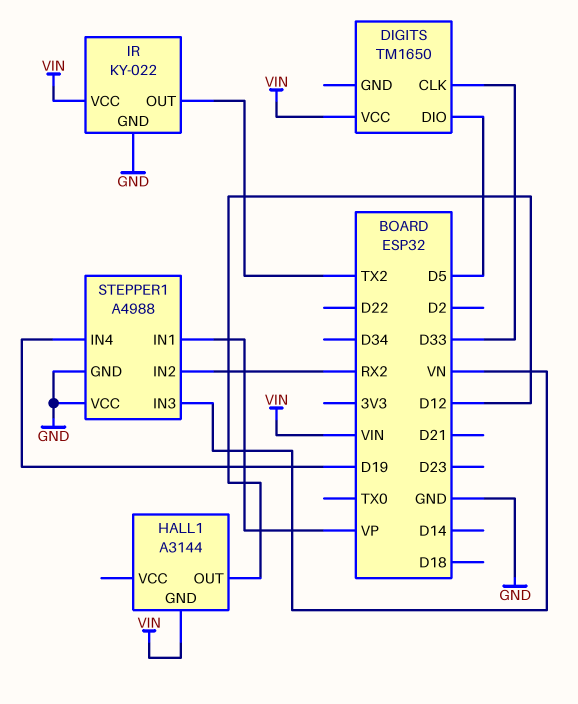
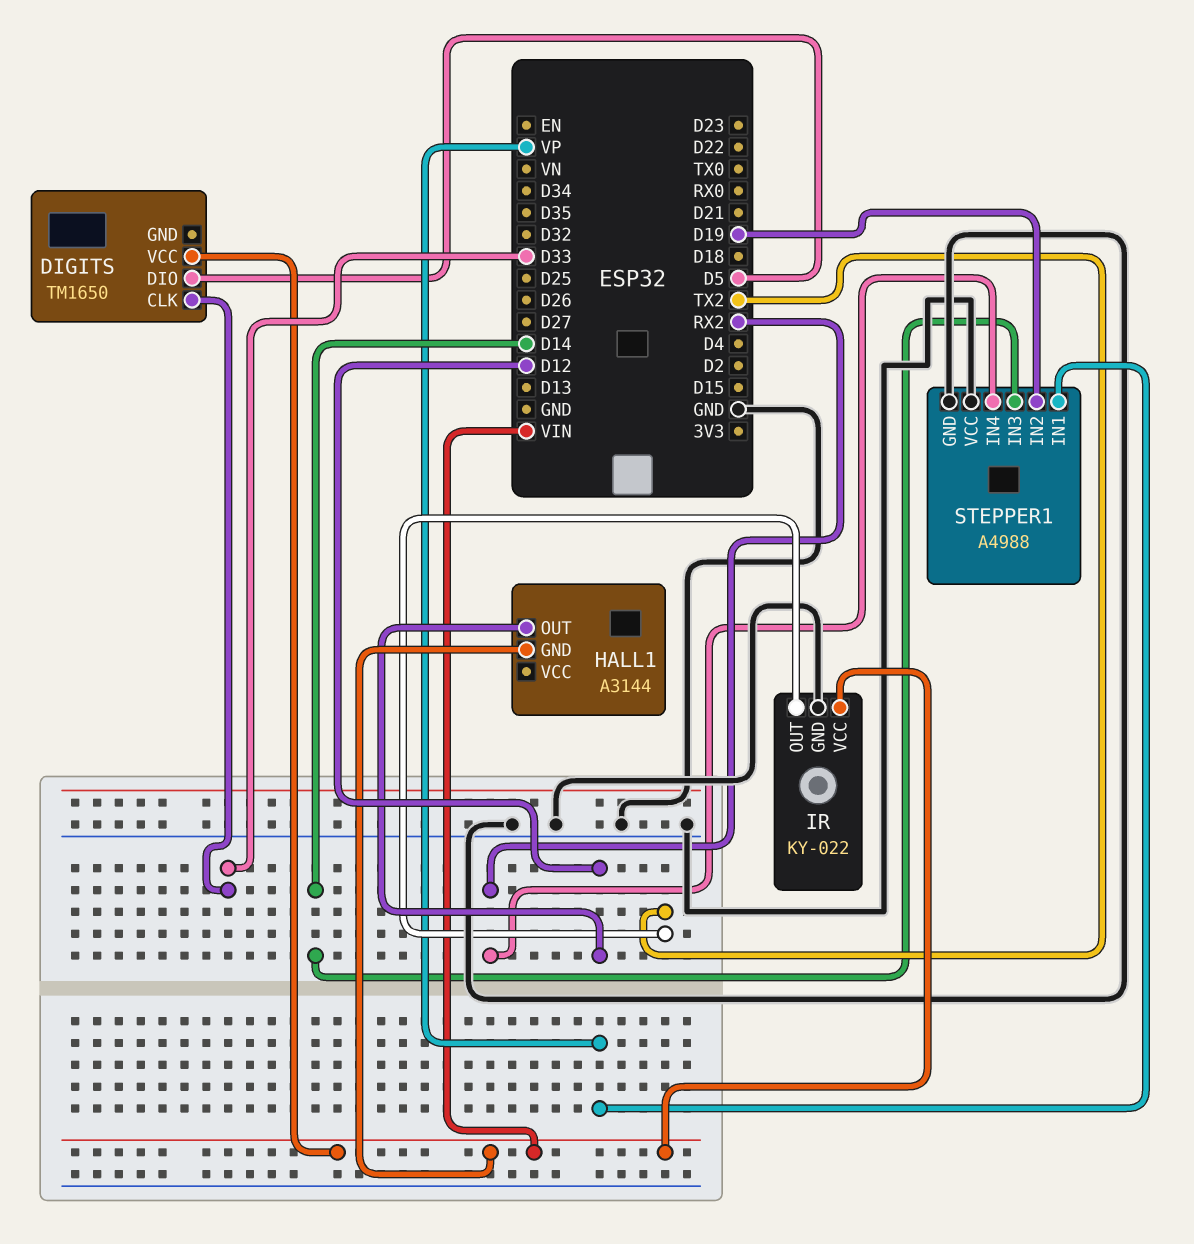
STEPPER1 pin IN2: RX2 -> D19
STEPPER1 pin IN3: VN -> D14
STEPPER1 pin IN4: D19 -> RX2

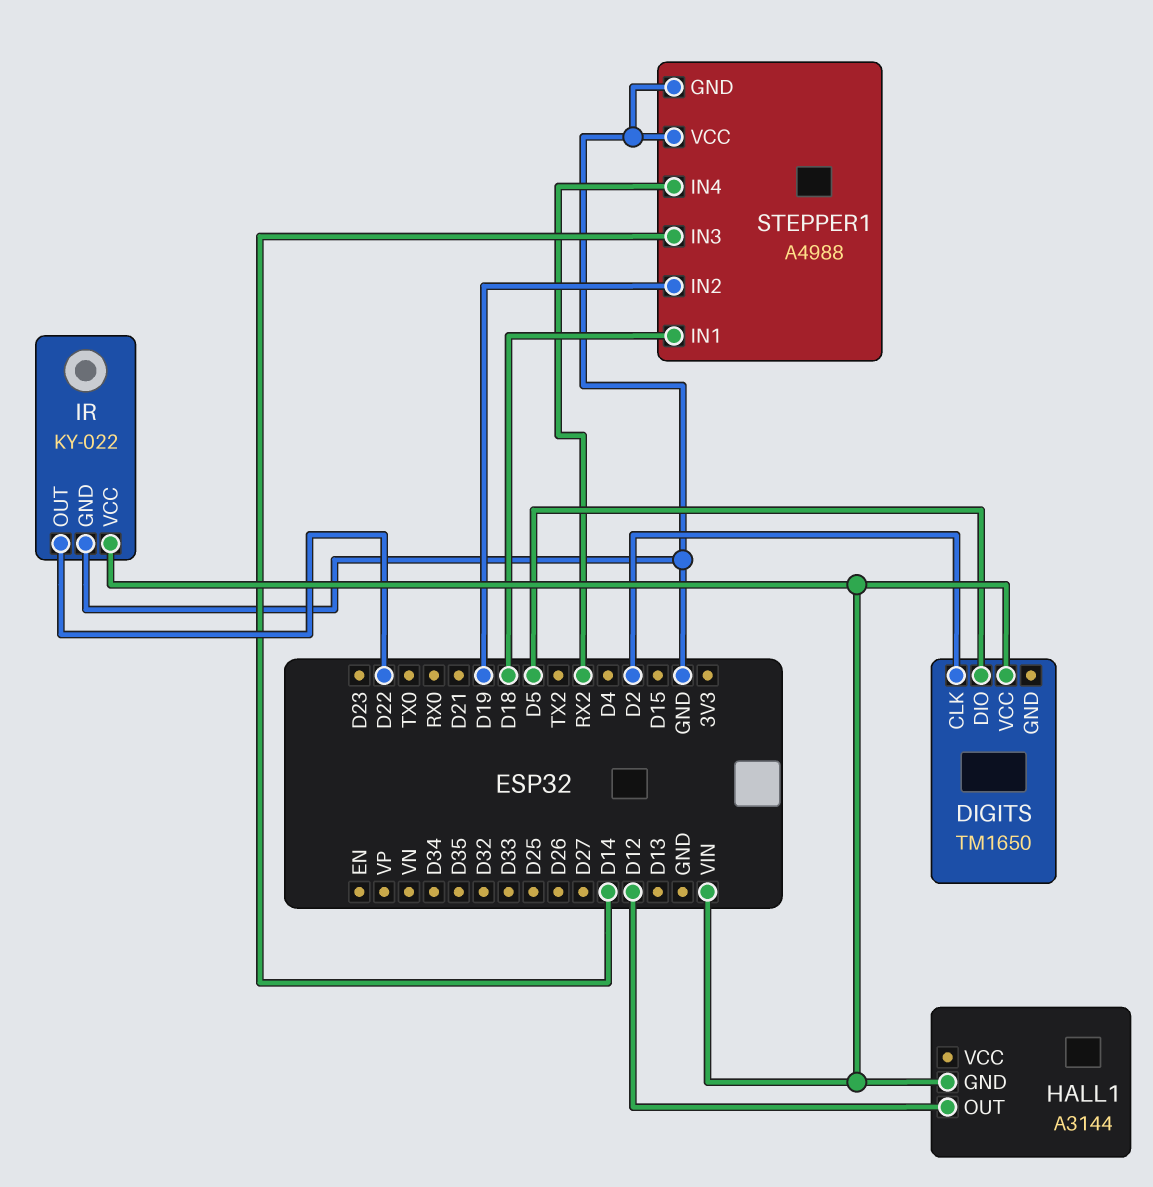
DIGITS pin CLK: D33 -> D2
IR pin OUT: TX2 -> D22
STEPPER1 pin IN1: VP -> D18

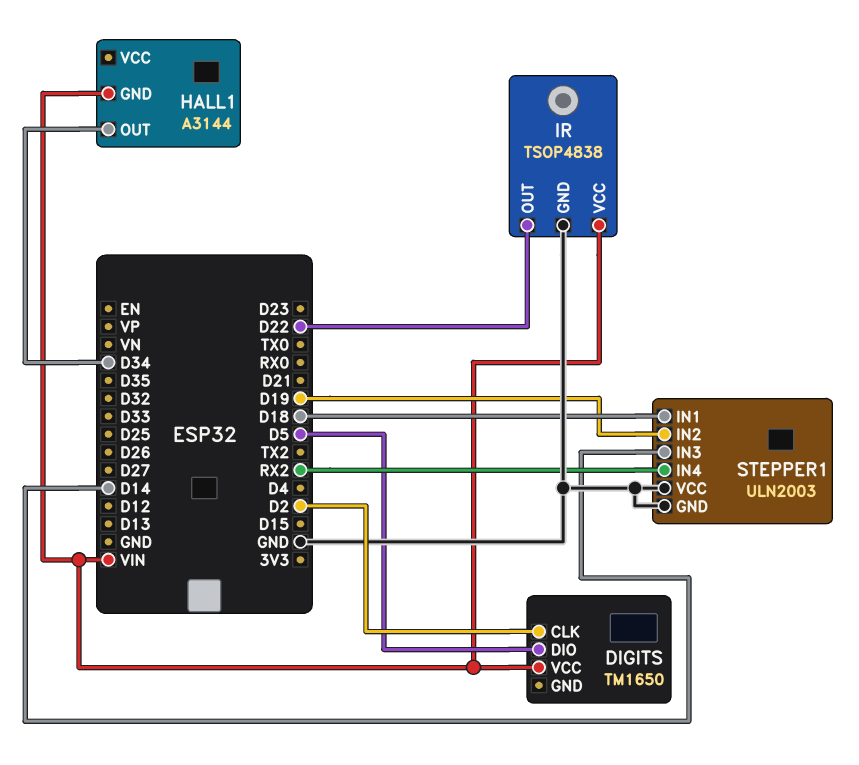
HALL1 pin OUT: D12 -> D34
IR: KY-022 -> TSOP4838
STEPPER1: A4988 -> ULN2003

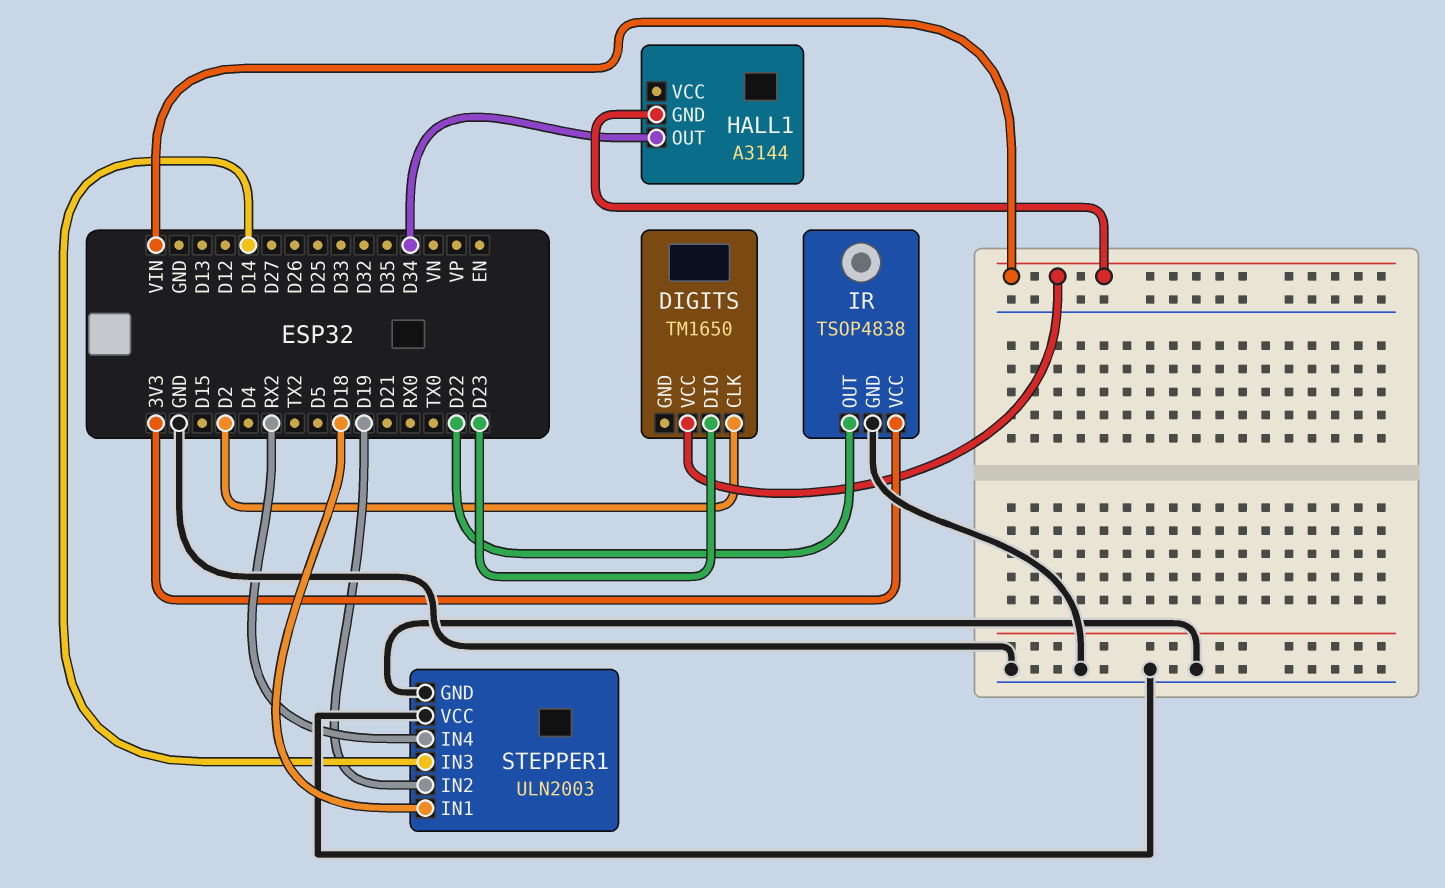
DIGITS pin DIO: D5 -> D23
IR pin VCC: VIN -> 3V3

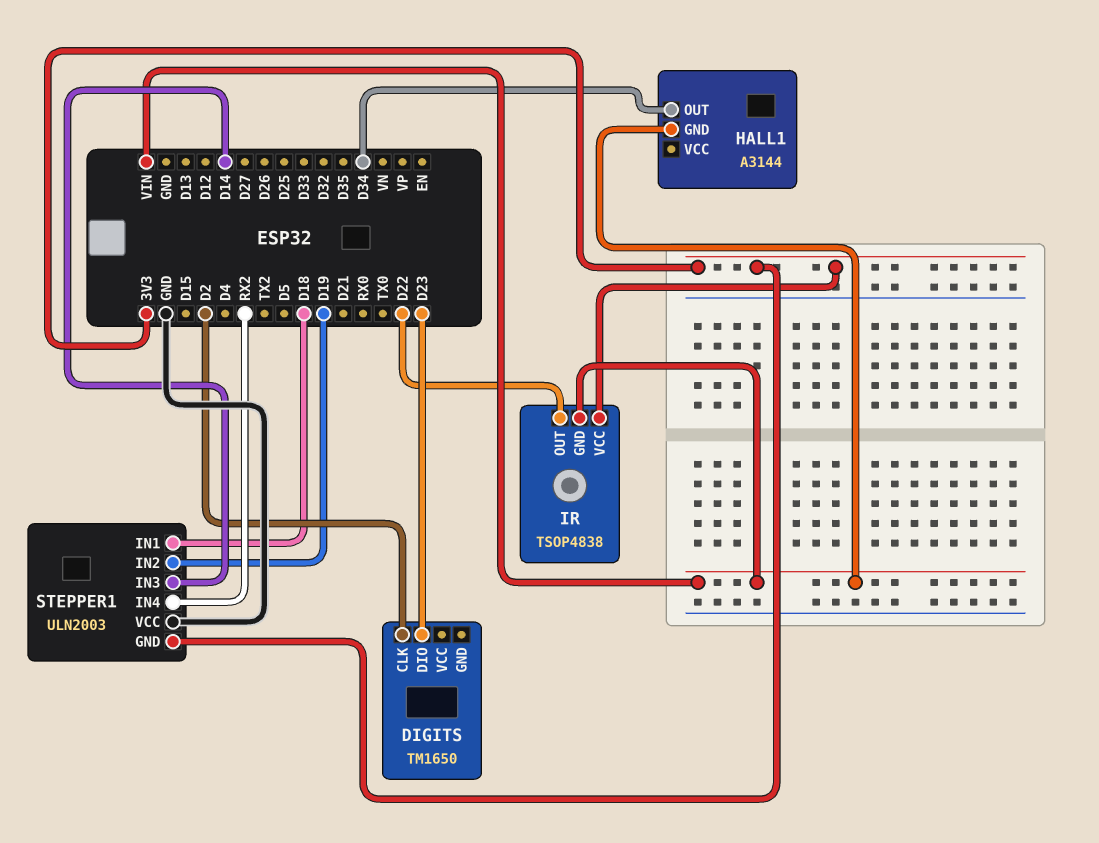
DIGITS pin VCC: VIN -> none
IR pin GND: GND -> VIN
STEPPER1 pin GND: GND -> 3V3

